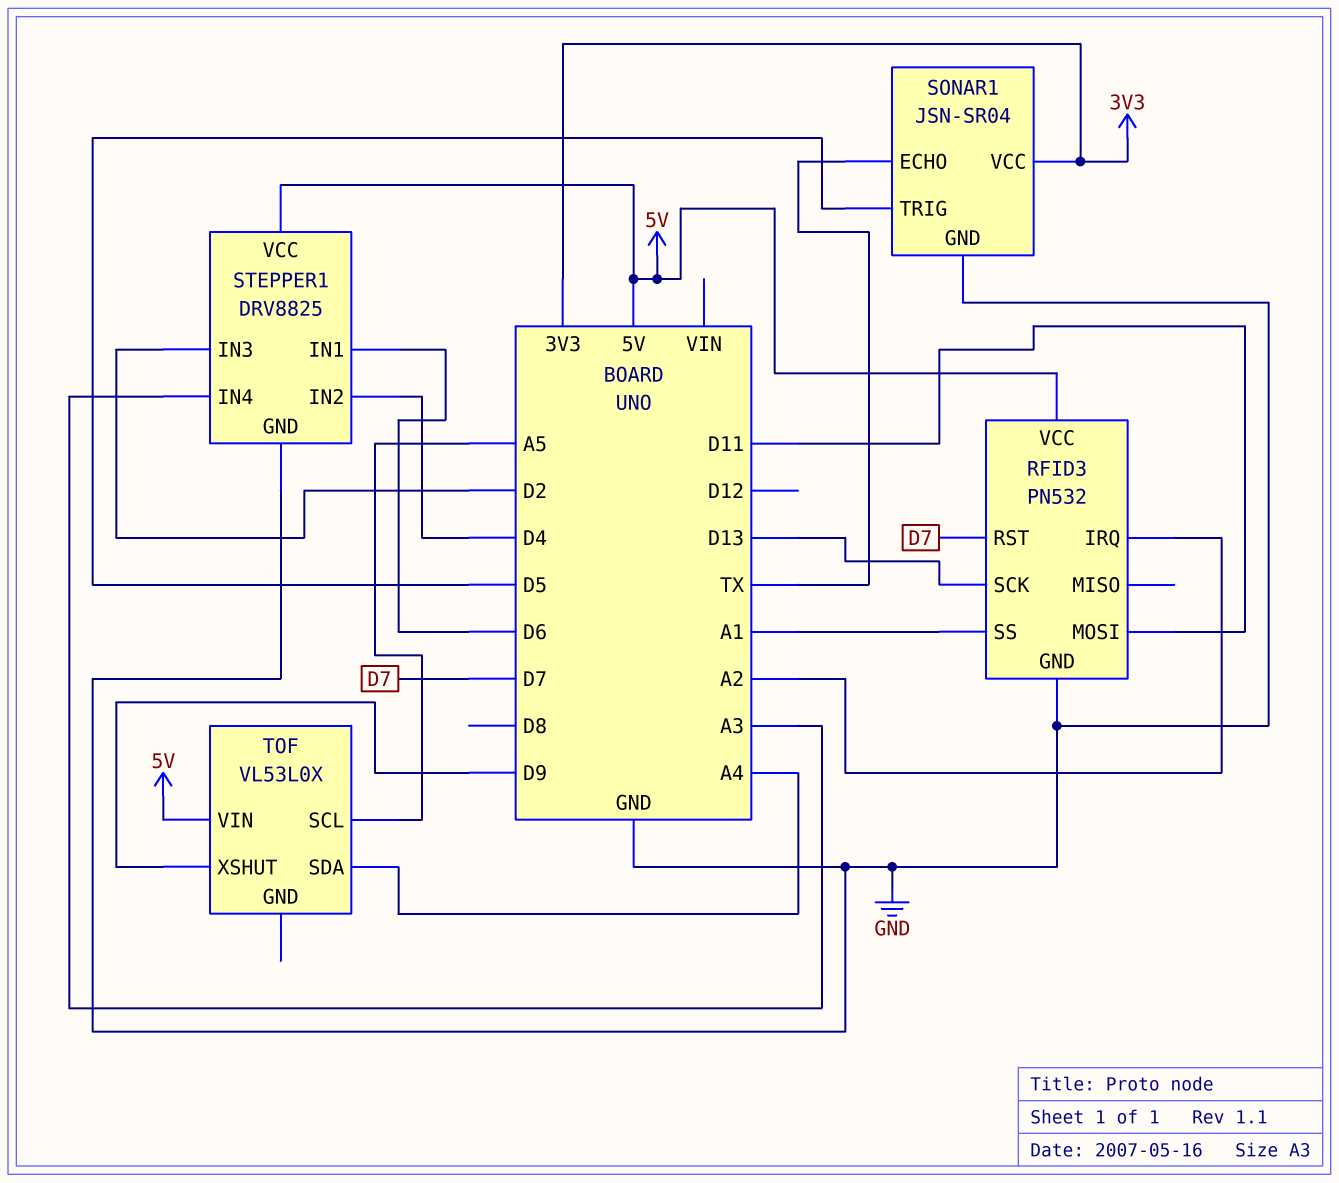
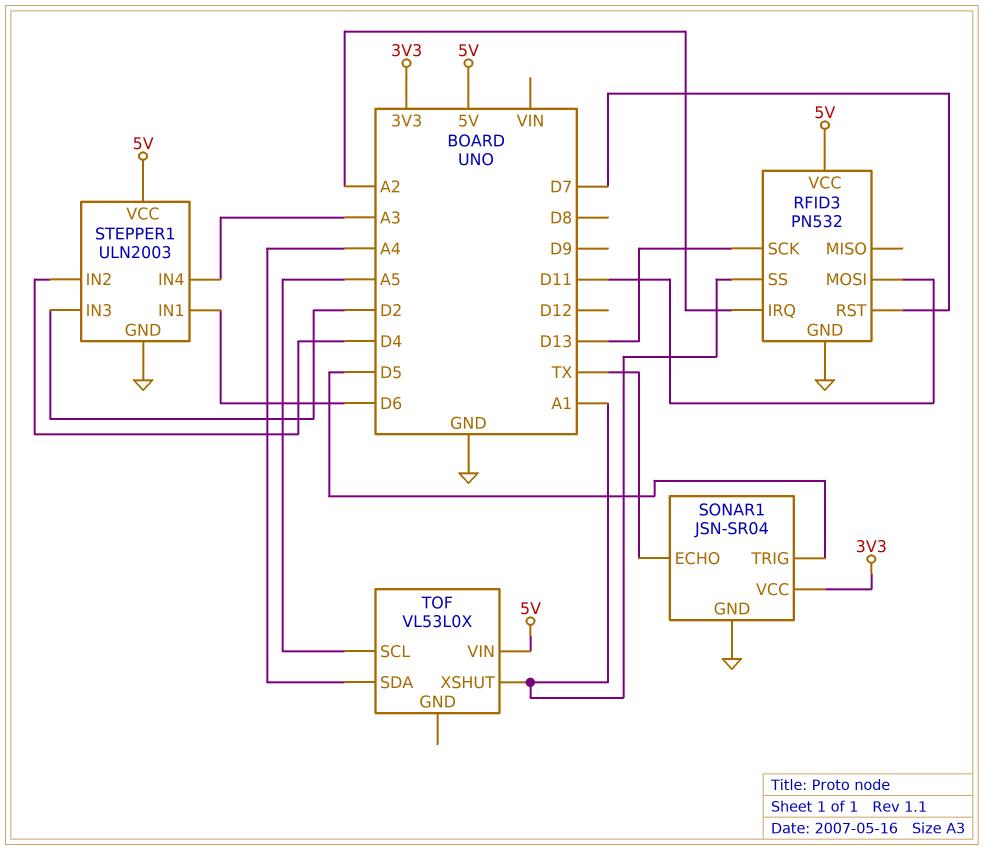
STEPPER1: DRV8825 -> ULN2003
TOF pin XSHUT: D9 -> A1

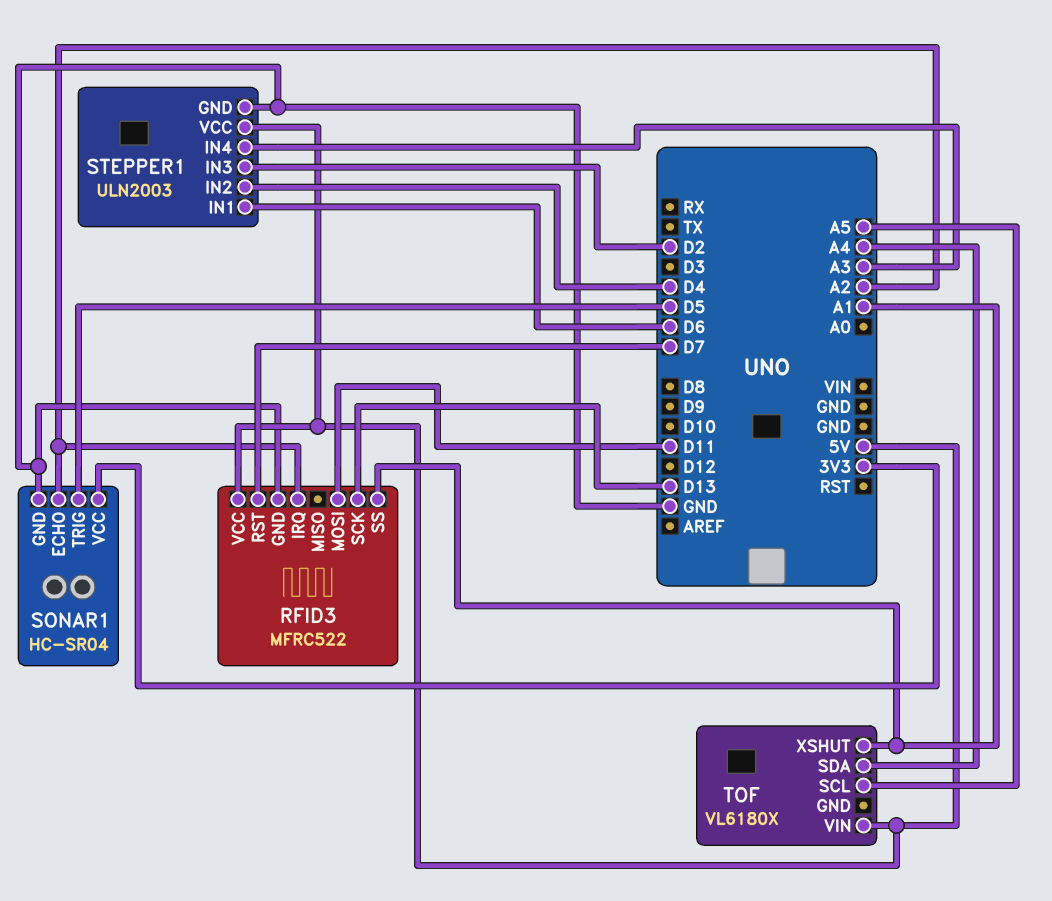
RFID3: PN532 -> MFRC522
SONAR1: JSN-SR04 -> HC-SR04
SONAR1 pin ECHO: TX -> A2
TOF: VL53L0X -> VL6180X

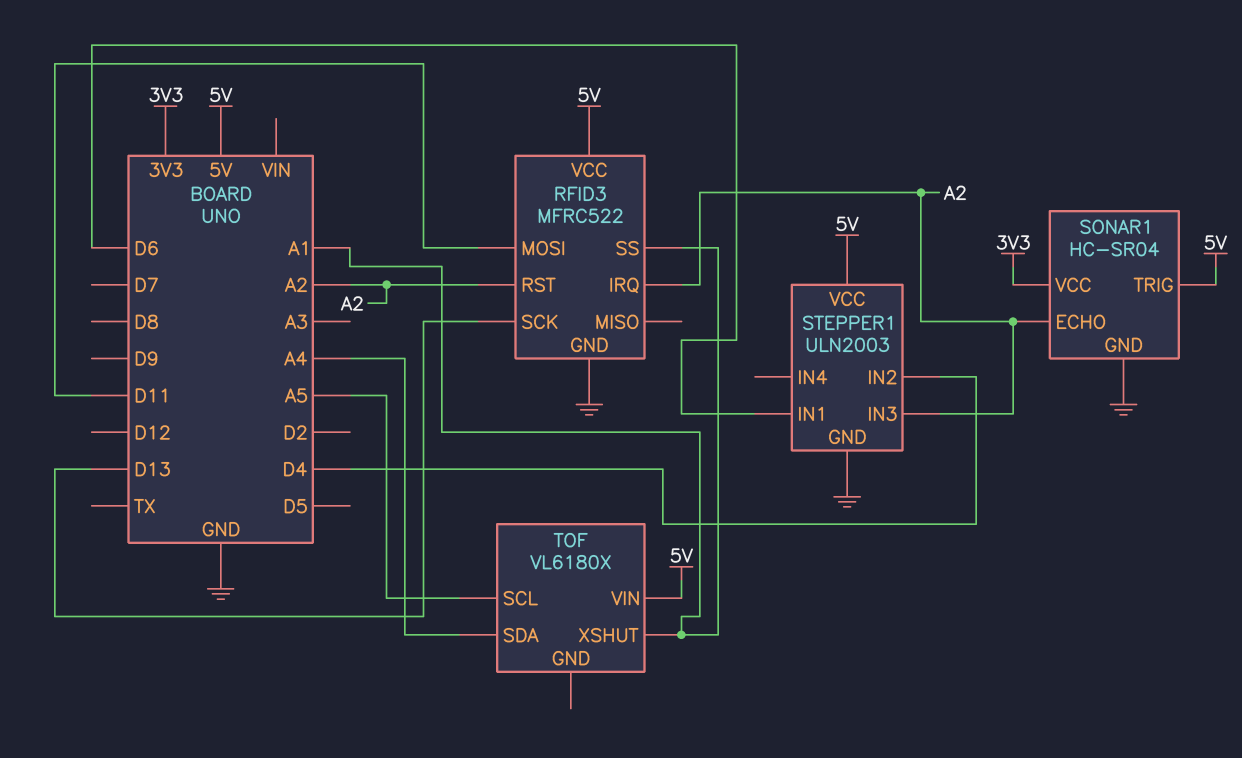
RFID3 pin RST: D7 -> A2
SONAR1 pin TRIG: D5 -> 5V
STEPPER1 pin IN3: D2 -> A2
STEPPER1 pin IN4: A3 -> none

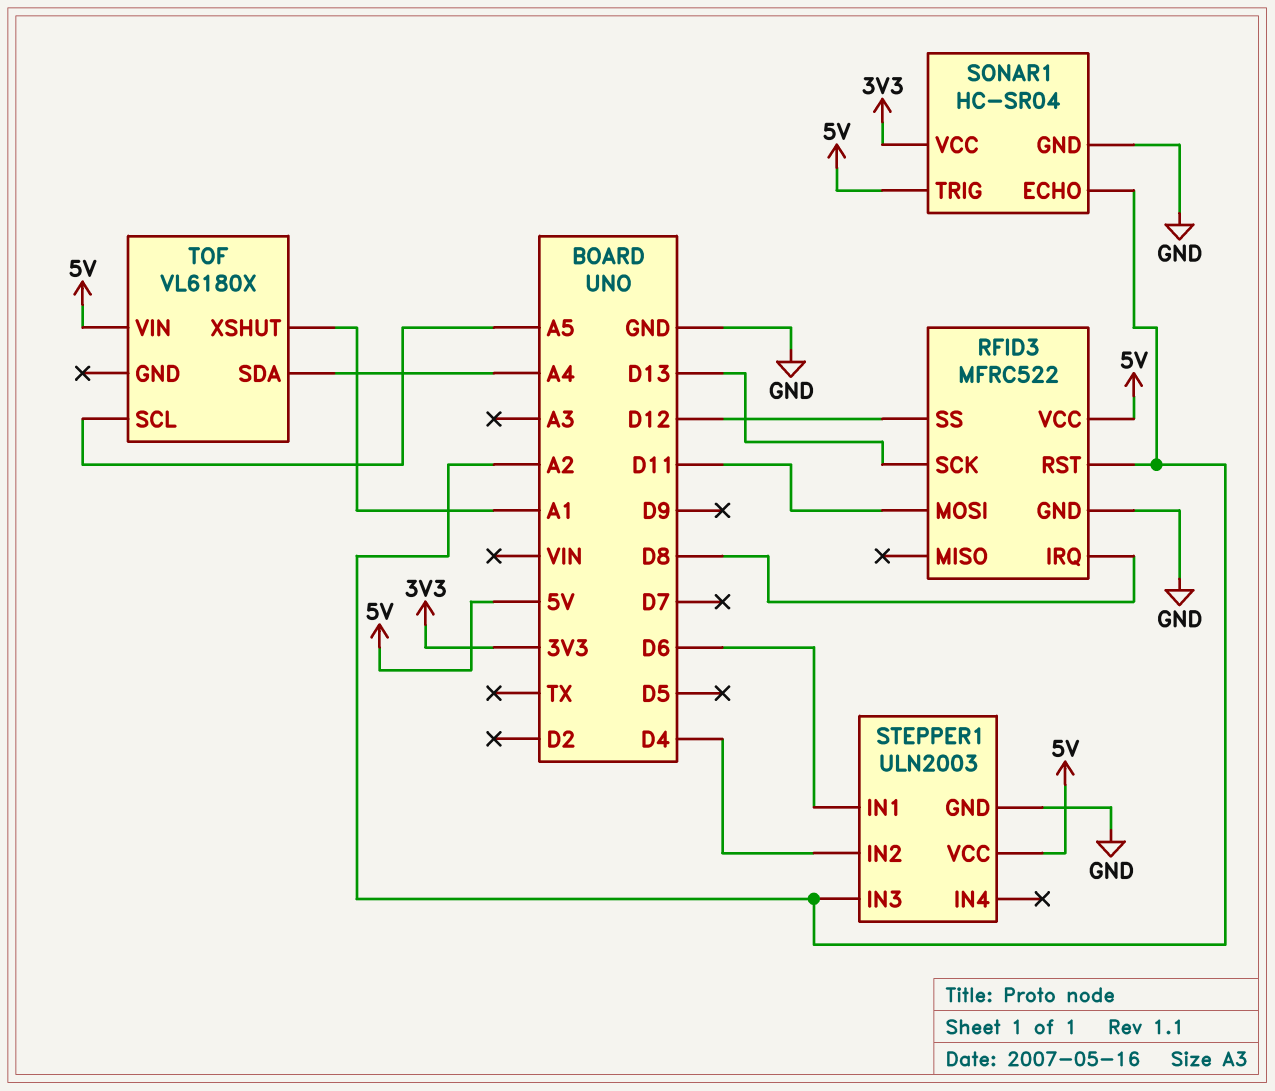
RFID3 pin IRQ: A2 -> D8
RFID3 pin SS: A1 -> D12

